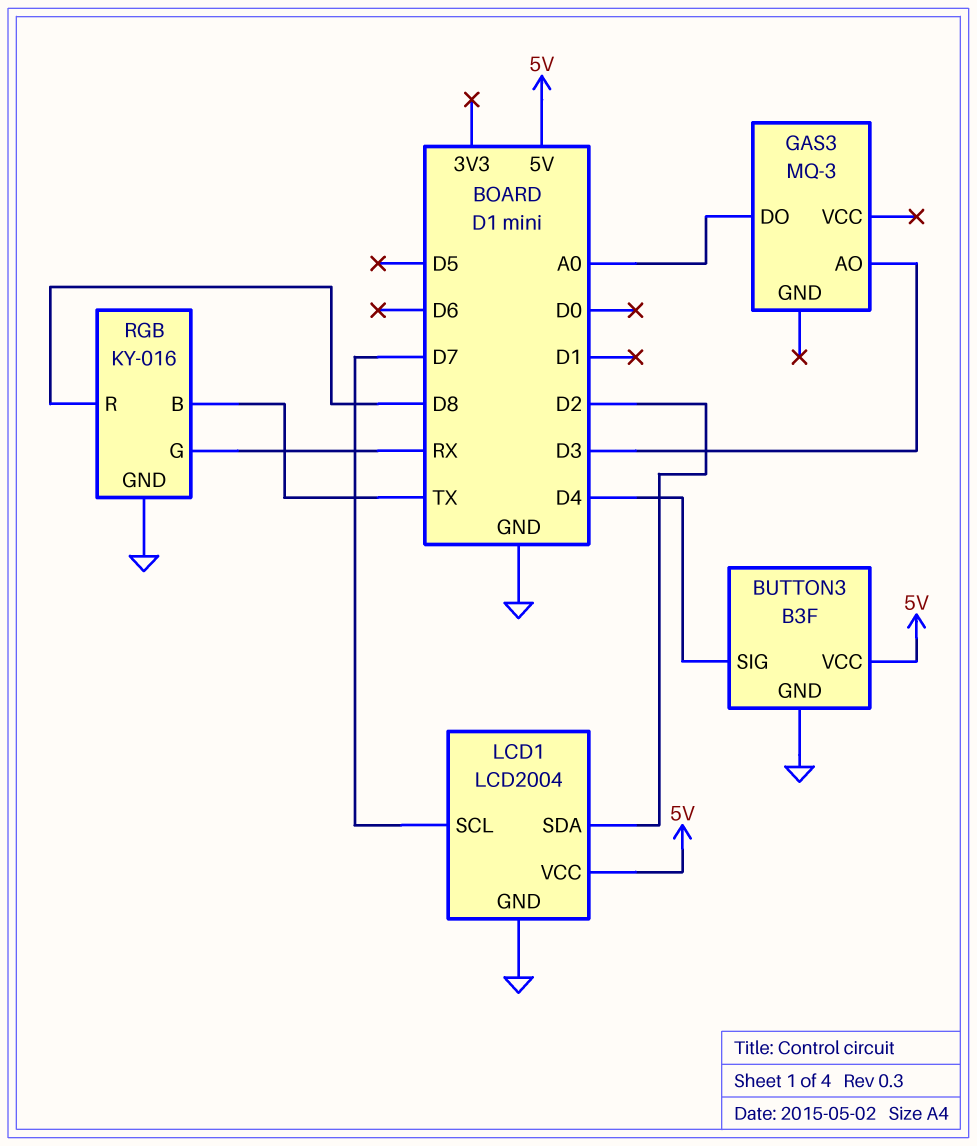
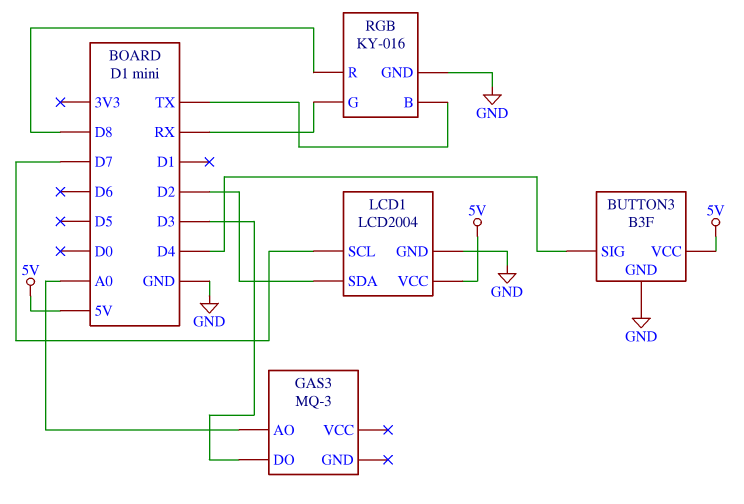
GAS3 pin AO: D3 -> A0
GAS3 pin DO: A0 -> D3

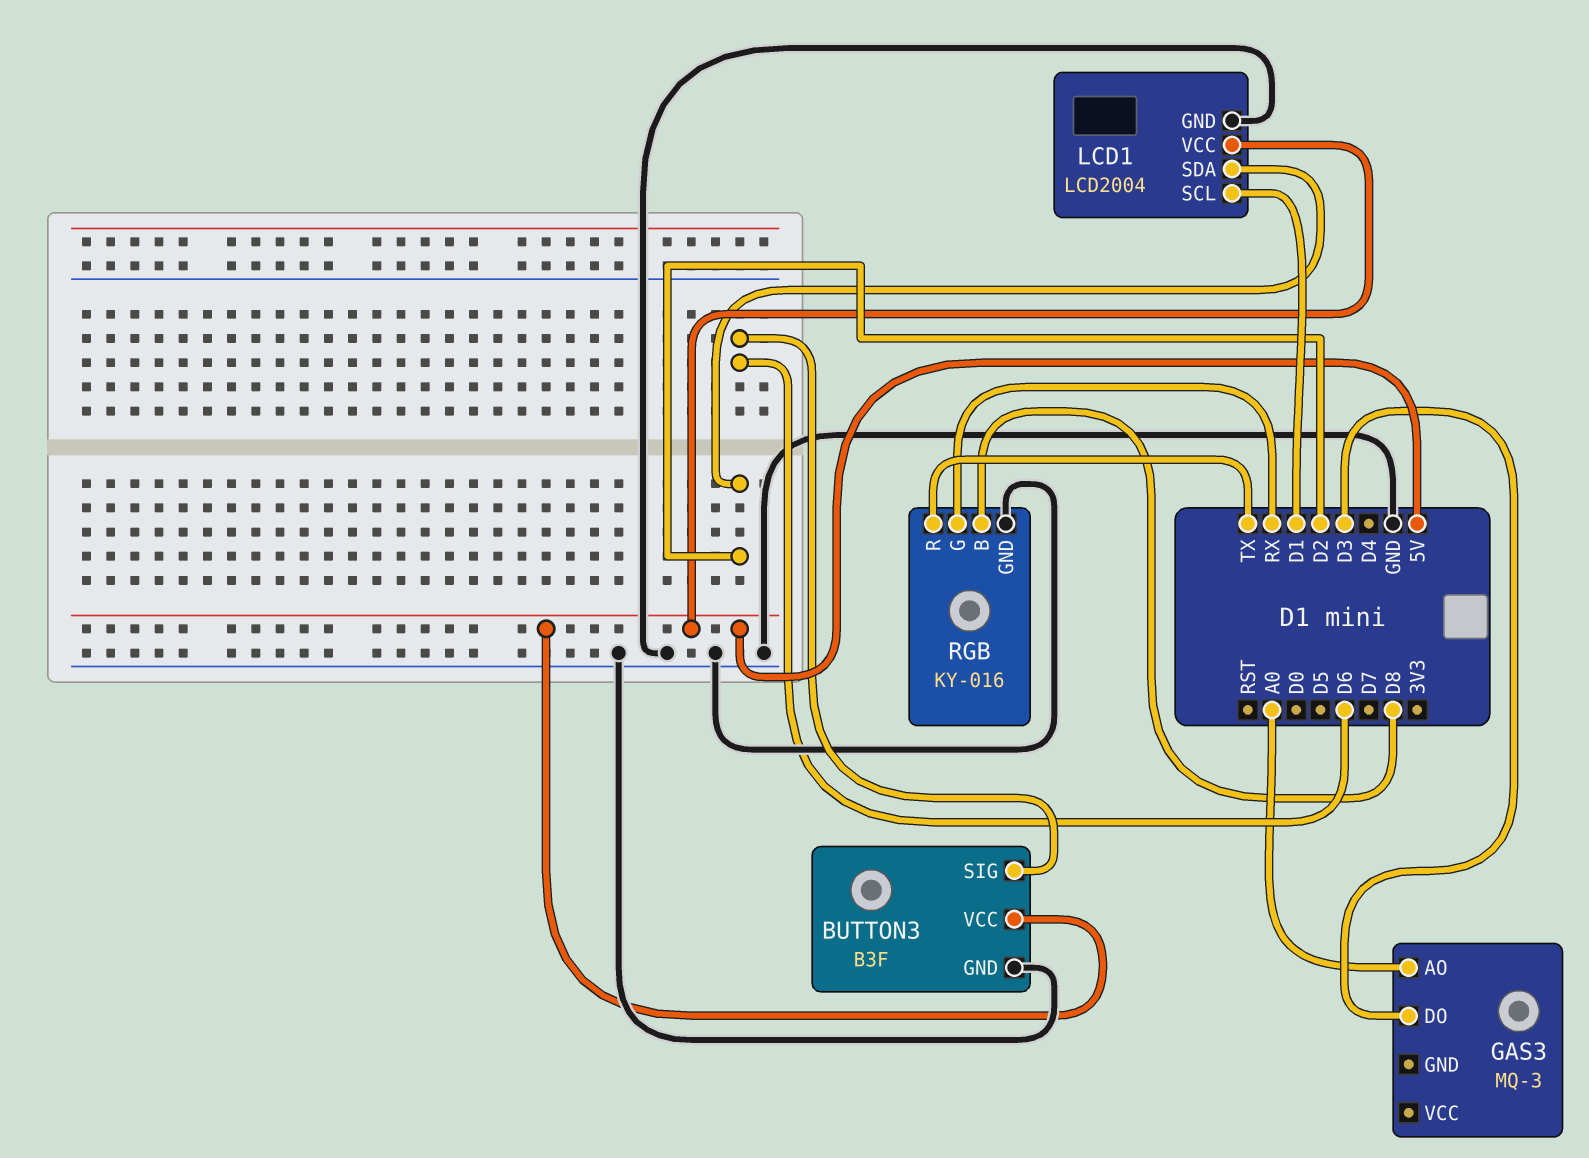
BUTTON3 pin SIG: D4 -> D6
LCD1 pin SCL: D7 -> D1
RGB pin B: TX -> D8
RGB pin R: D8 -> TX

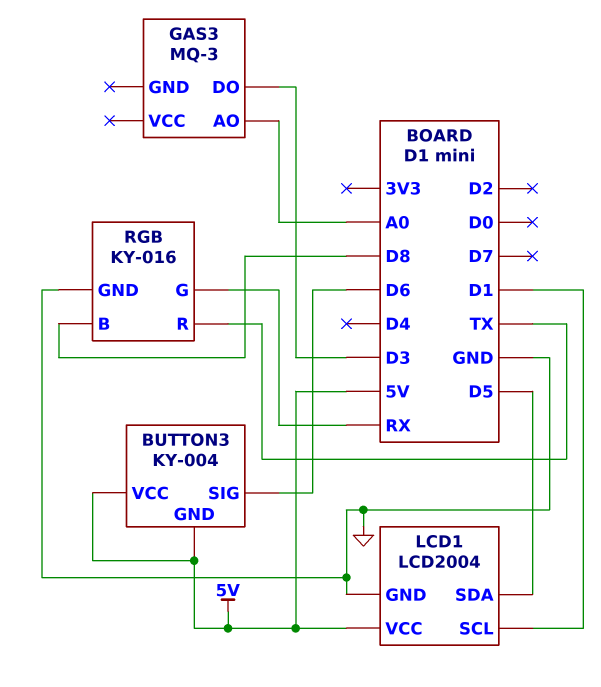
BUTTON3: B3F -> KY-004
BUTTON3 pin GND: GND -> 5V
LCD1 pin SDA: D2 -> D5

